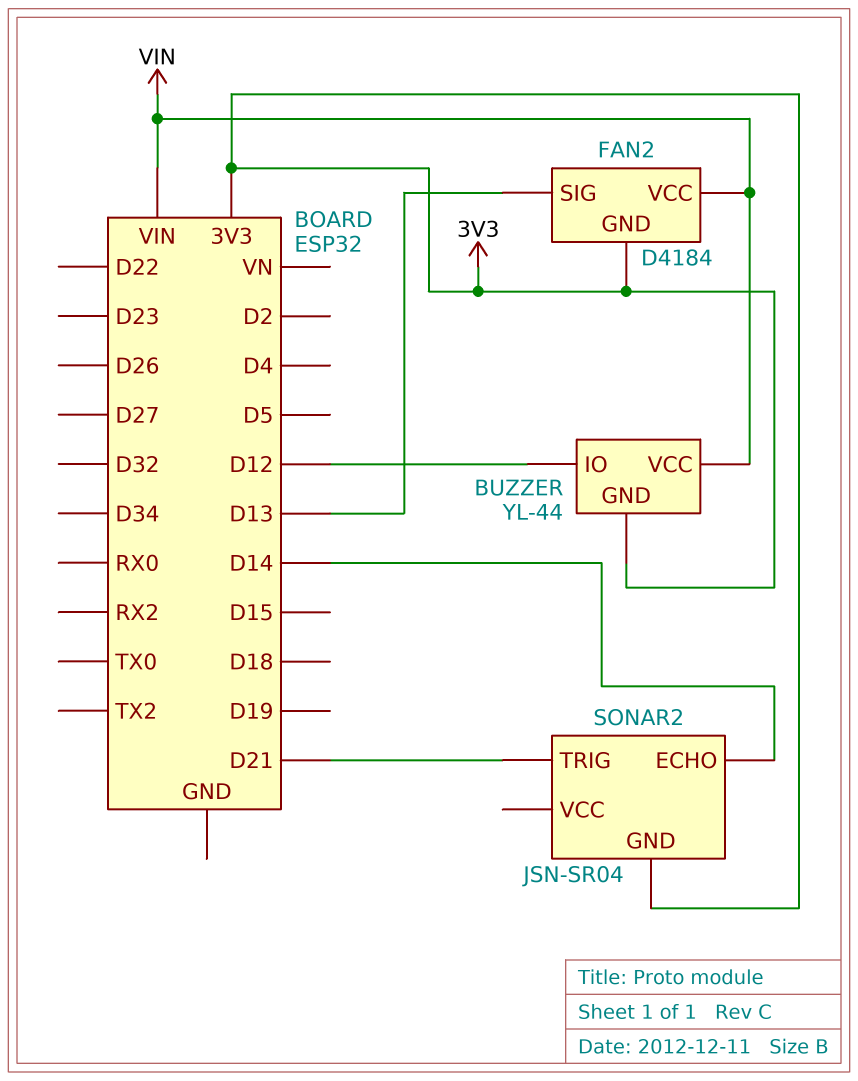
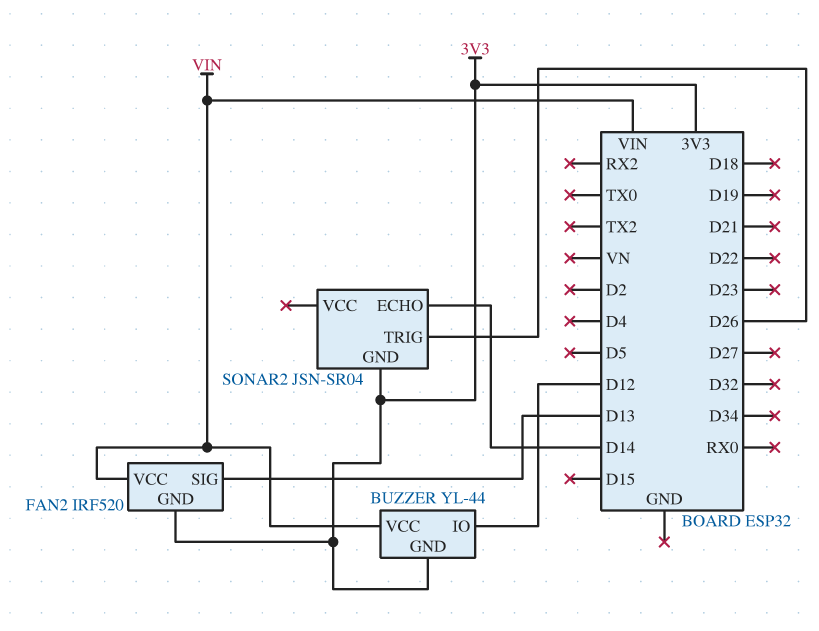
FAN2: D4184 -> IRF520
SONAR2 pin TRIG: D21 -> D26

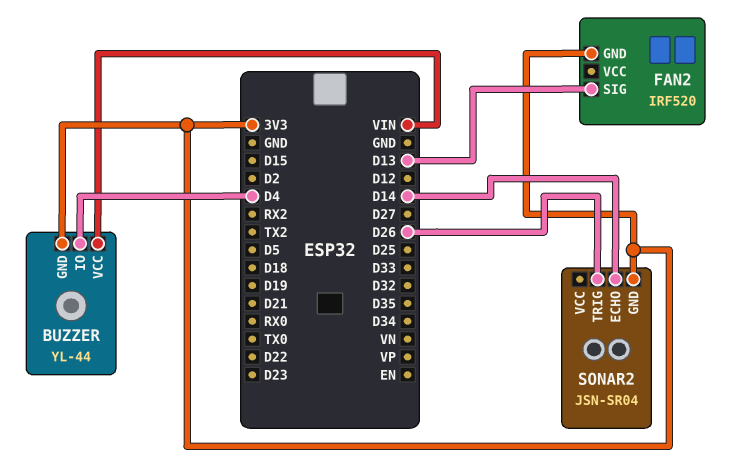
BUZZER pin IO: D12 -> D4
FAN2 pin VCC: VIN -> none

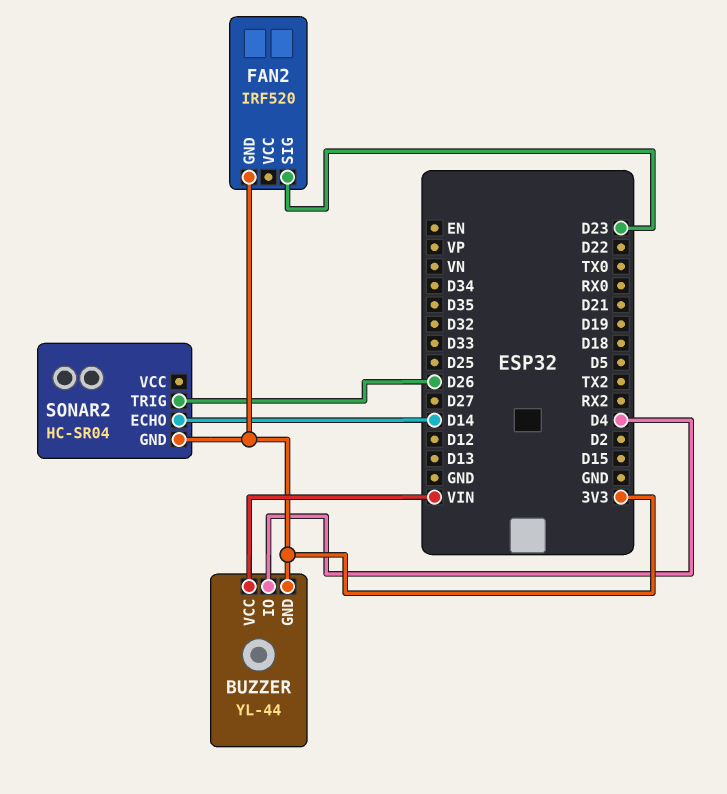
FAN2 pin SIG: D13 -> D23
SONAR2: JSN-SR04 -> HC-SR04

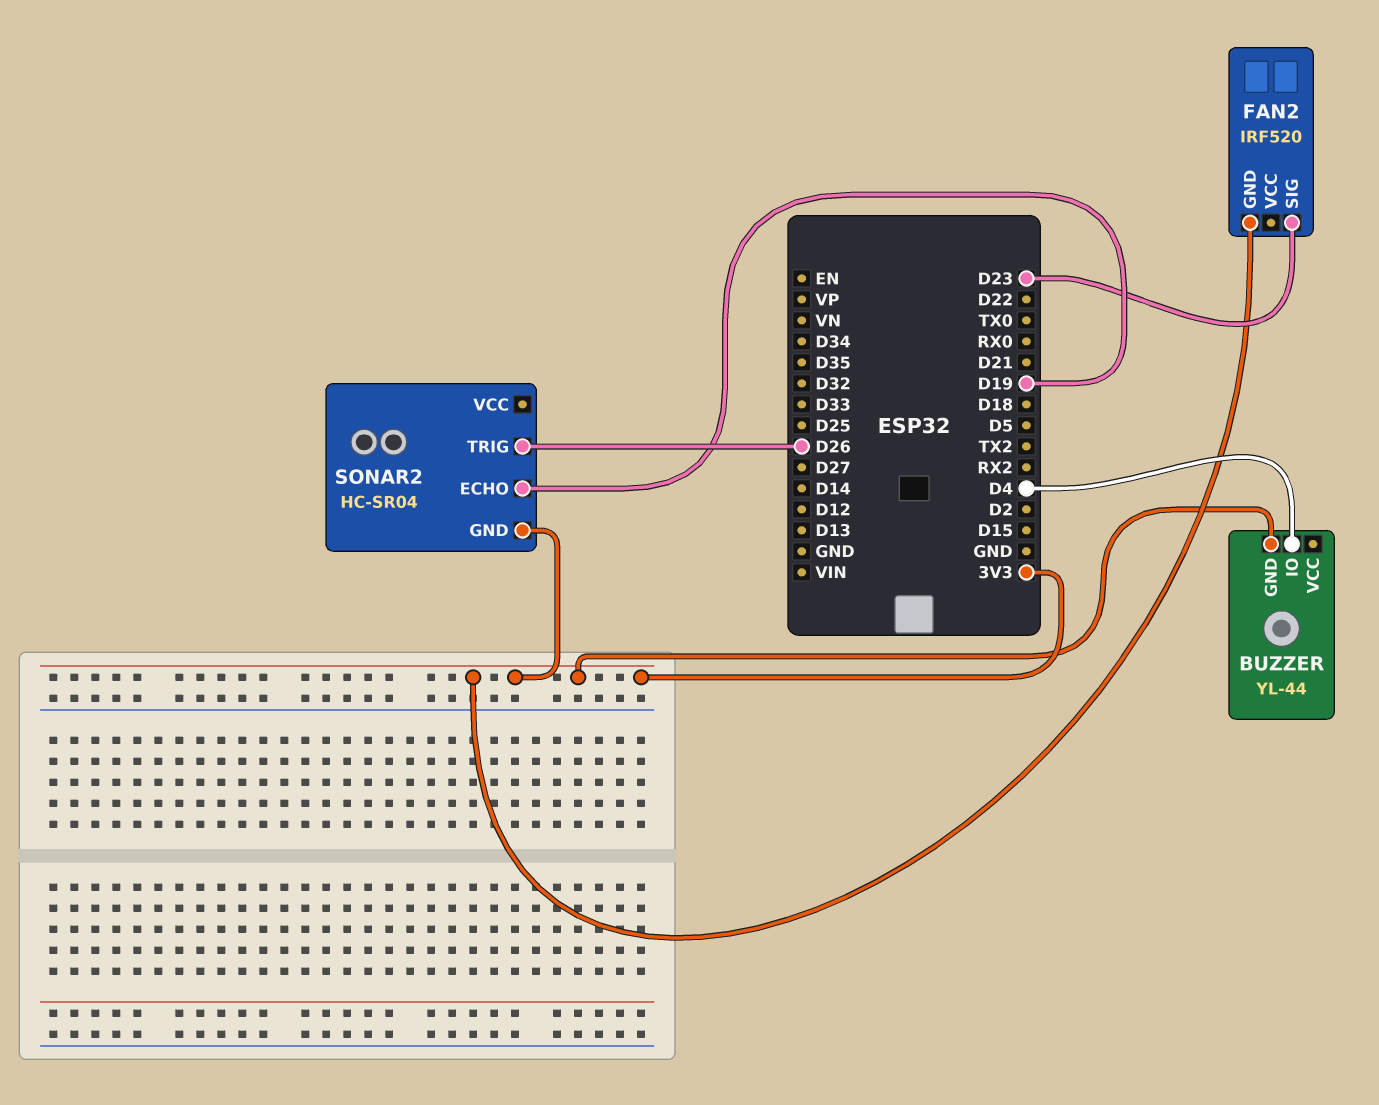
BUZZER pin VCC: VIN -> none
SONAR2 pin ECHO: D14 -> D19

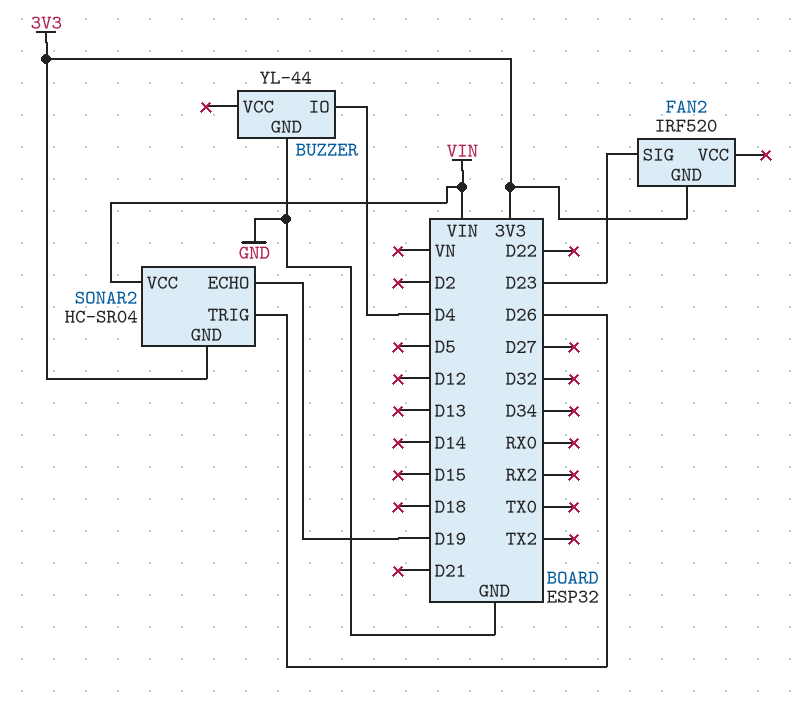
BUZZER pin GND: 3V3 -> GND
SONAR2 pin VCC: none -> VIN

